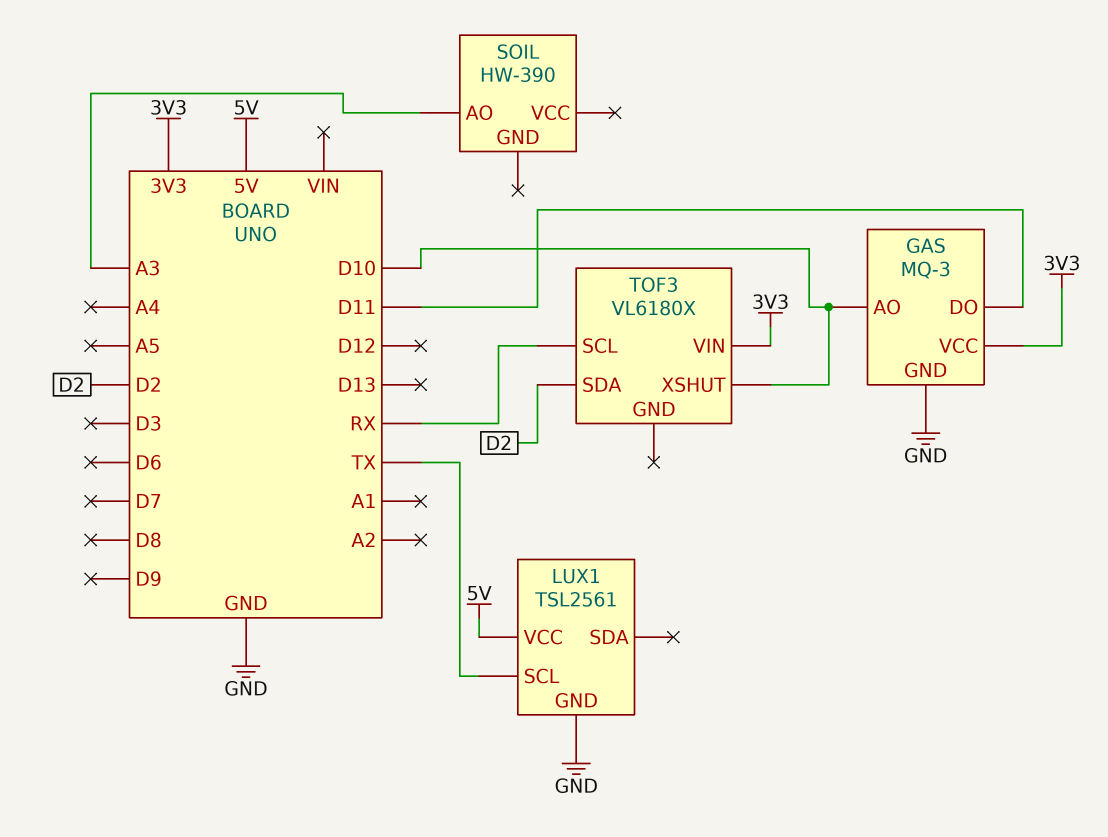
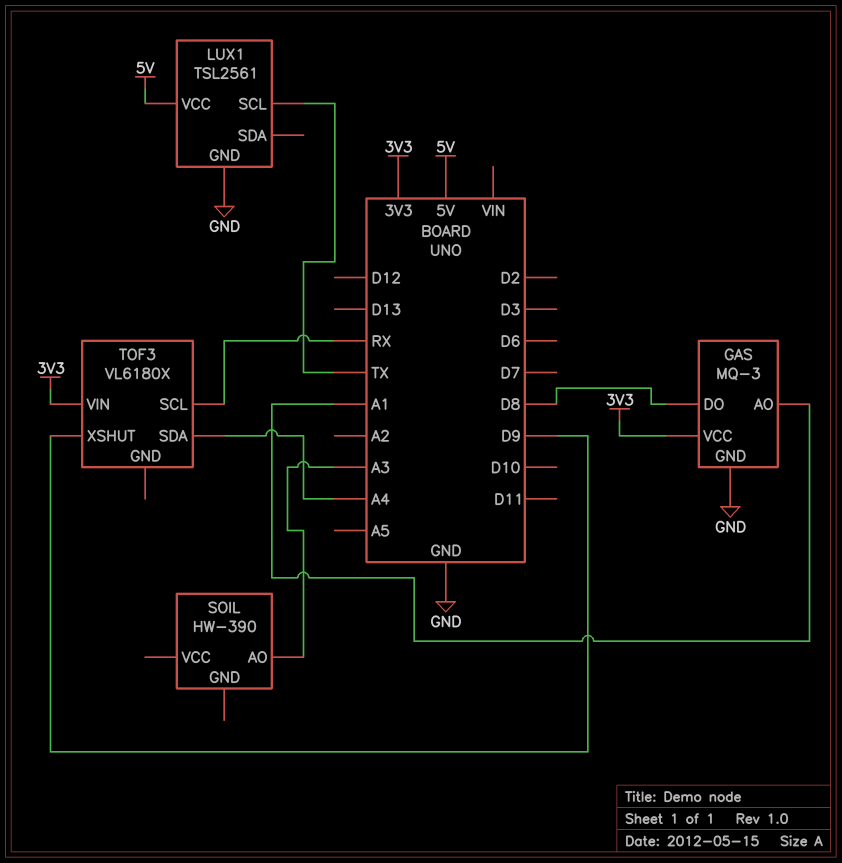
GAS pin AO: D10 -> A1
GAS pin DO: D11 -> D8
TOF3 pin SDA: D2 -> A4
TOF3 pin XSHUT: D10 -> D9

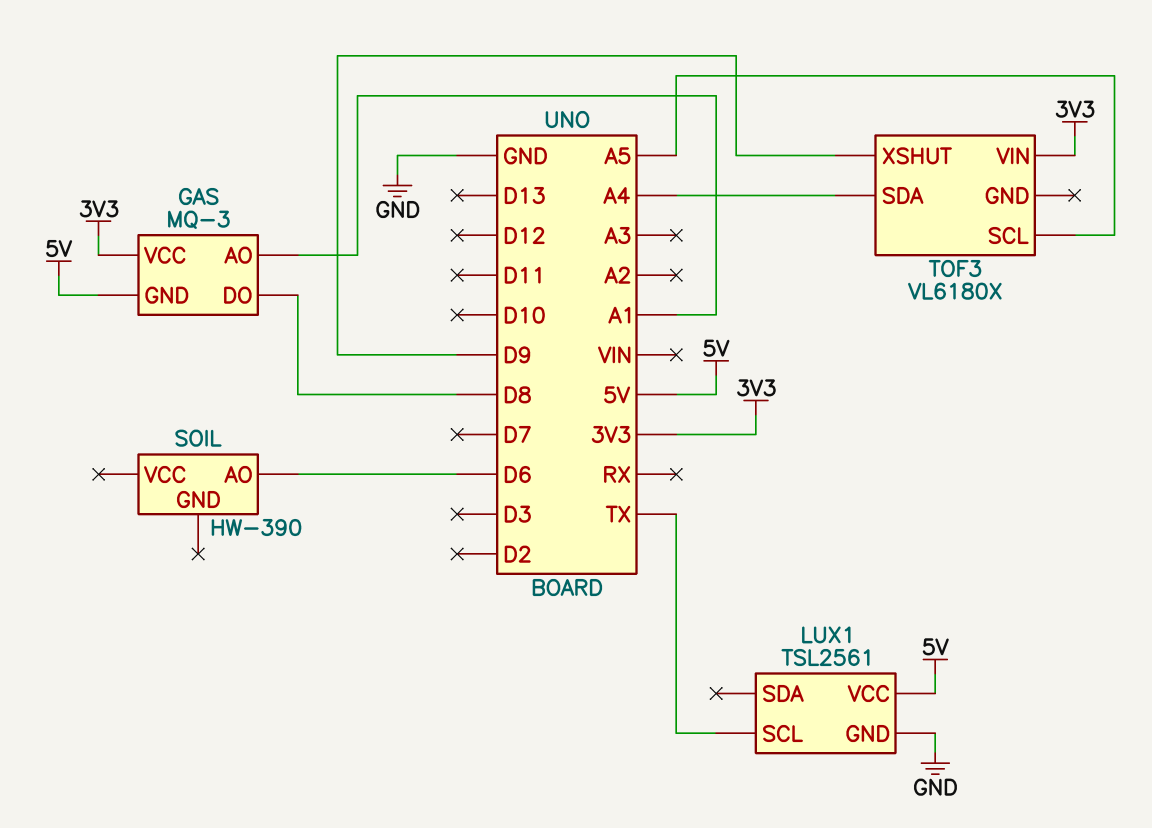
GAS pin GND: GND -> 5V
SOIL pin AO: A3 -> D6
TOF3 pin SCL: RX -> A5

